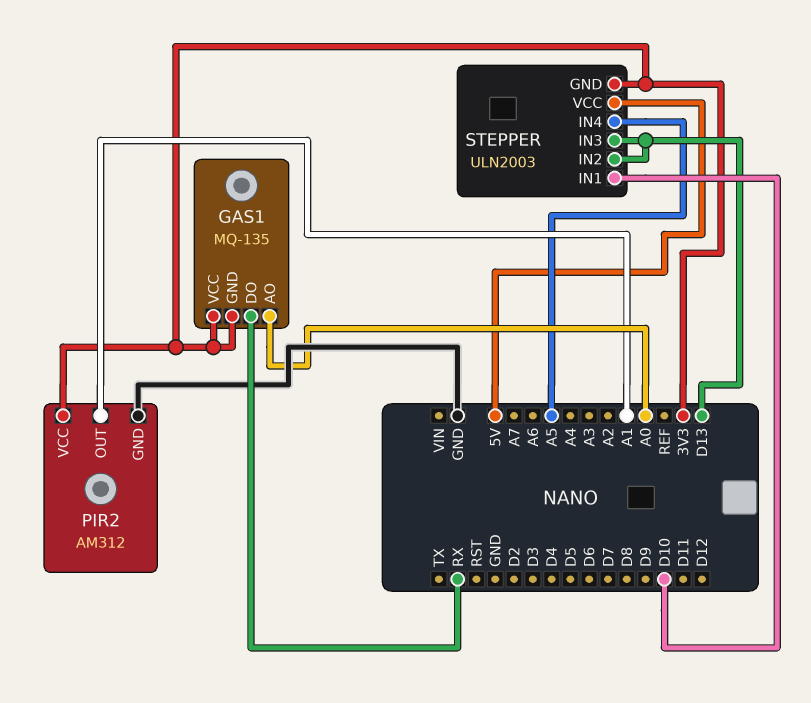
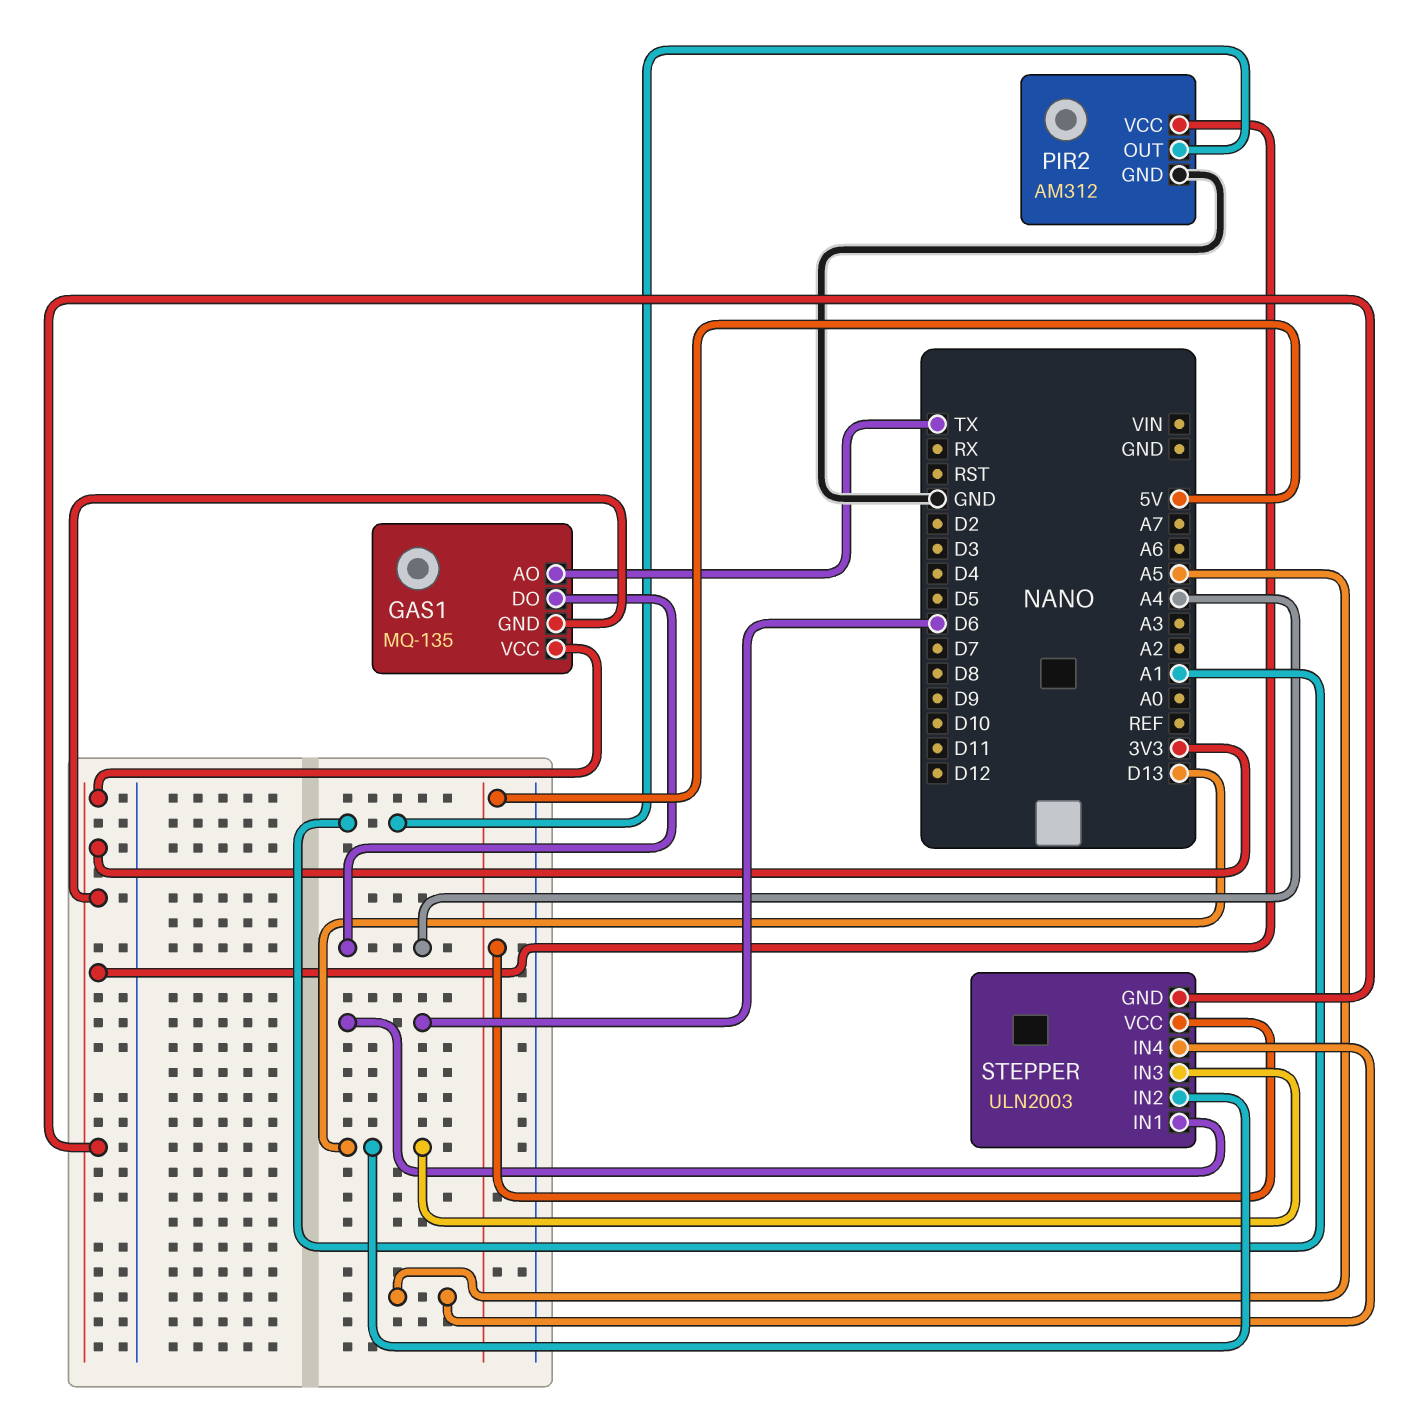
GAS1 pin AO: A0 -> TX
GAS1 pin DO: RX -> A4
STEPPER pin IN1: D10 -> D6

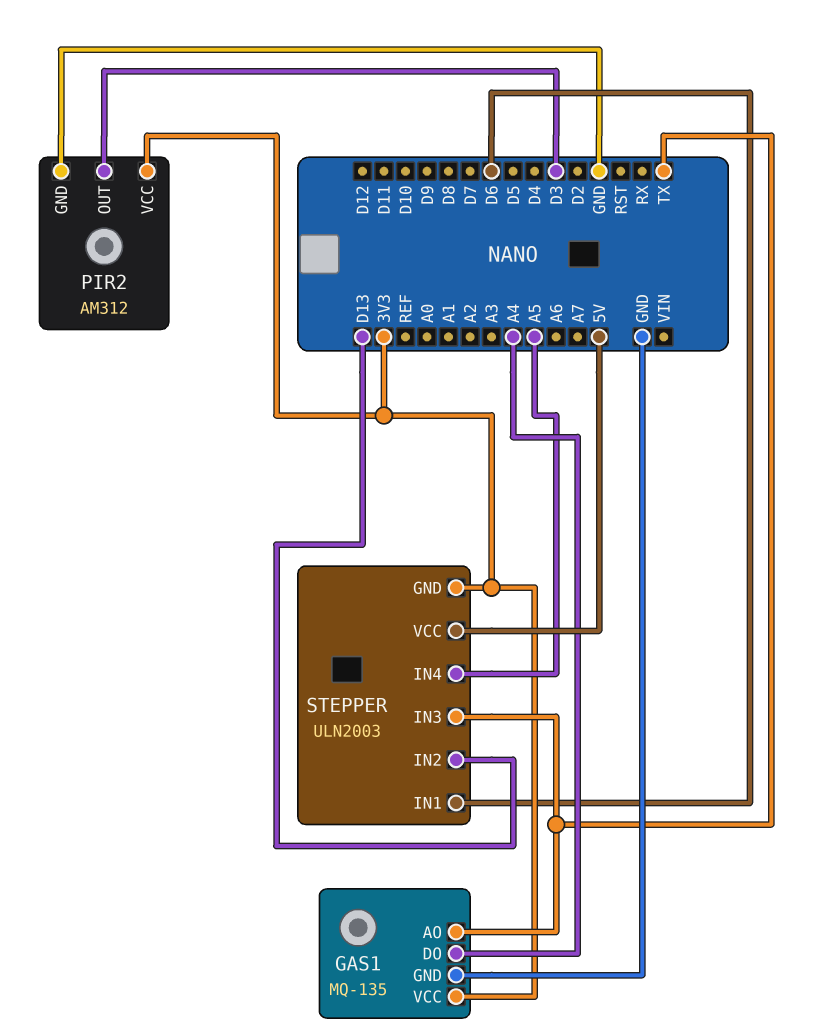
GAS1 pin GND: 3V3 -> GND
PIR2 pin OUT: A1 -> D3
STEPPER pin IN3: D13 -> TX

